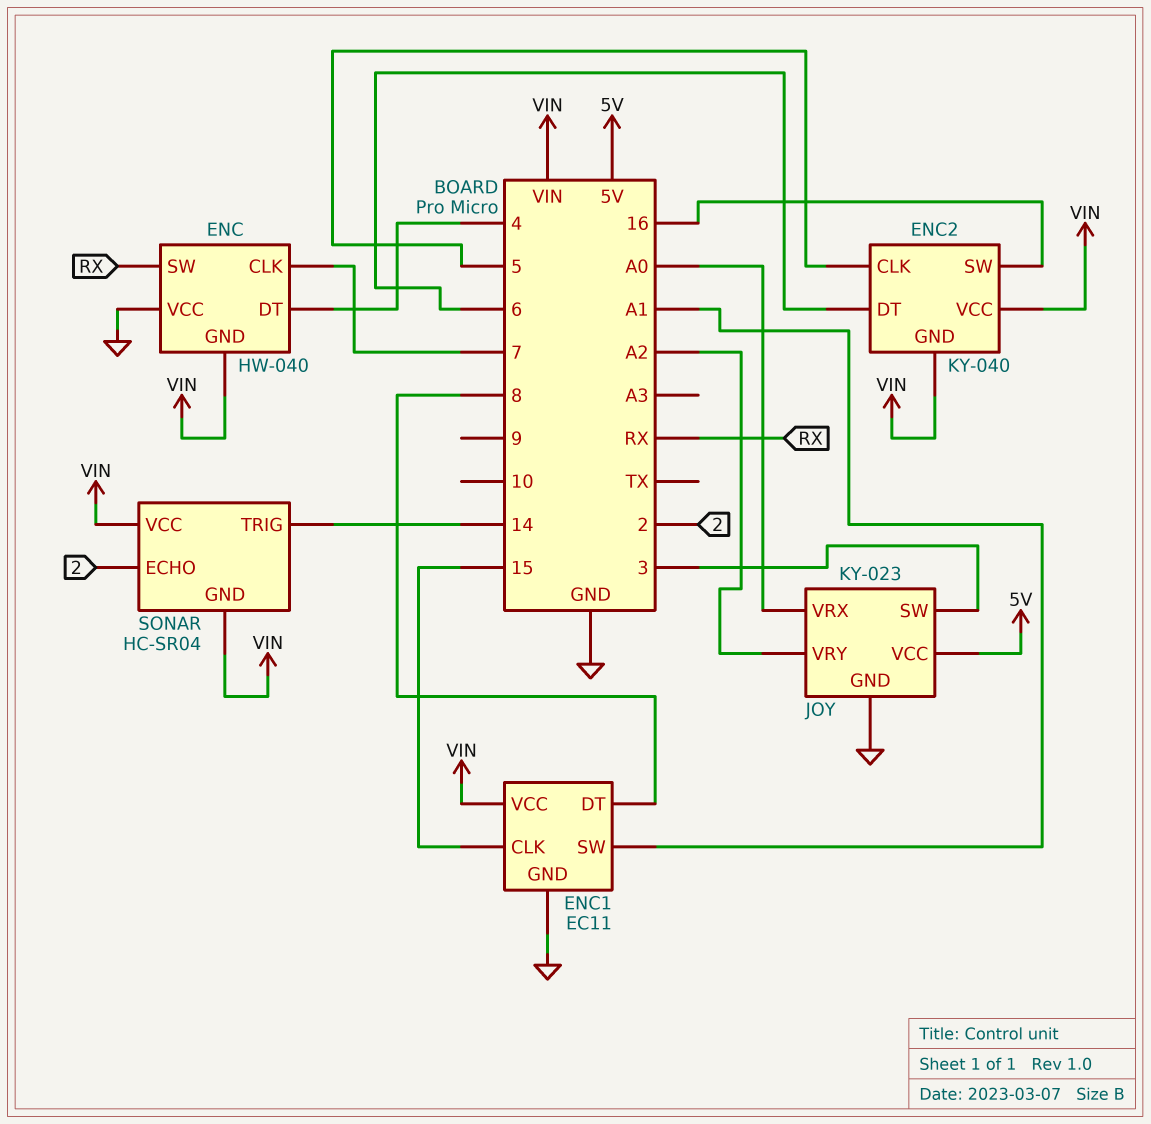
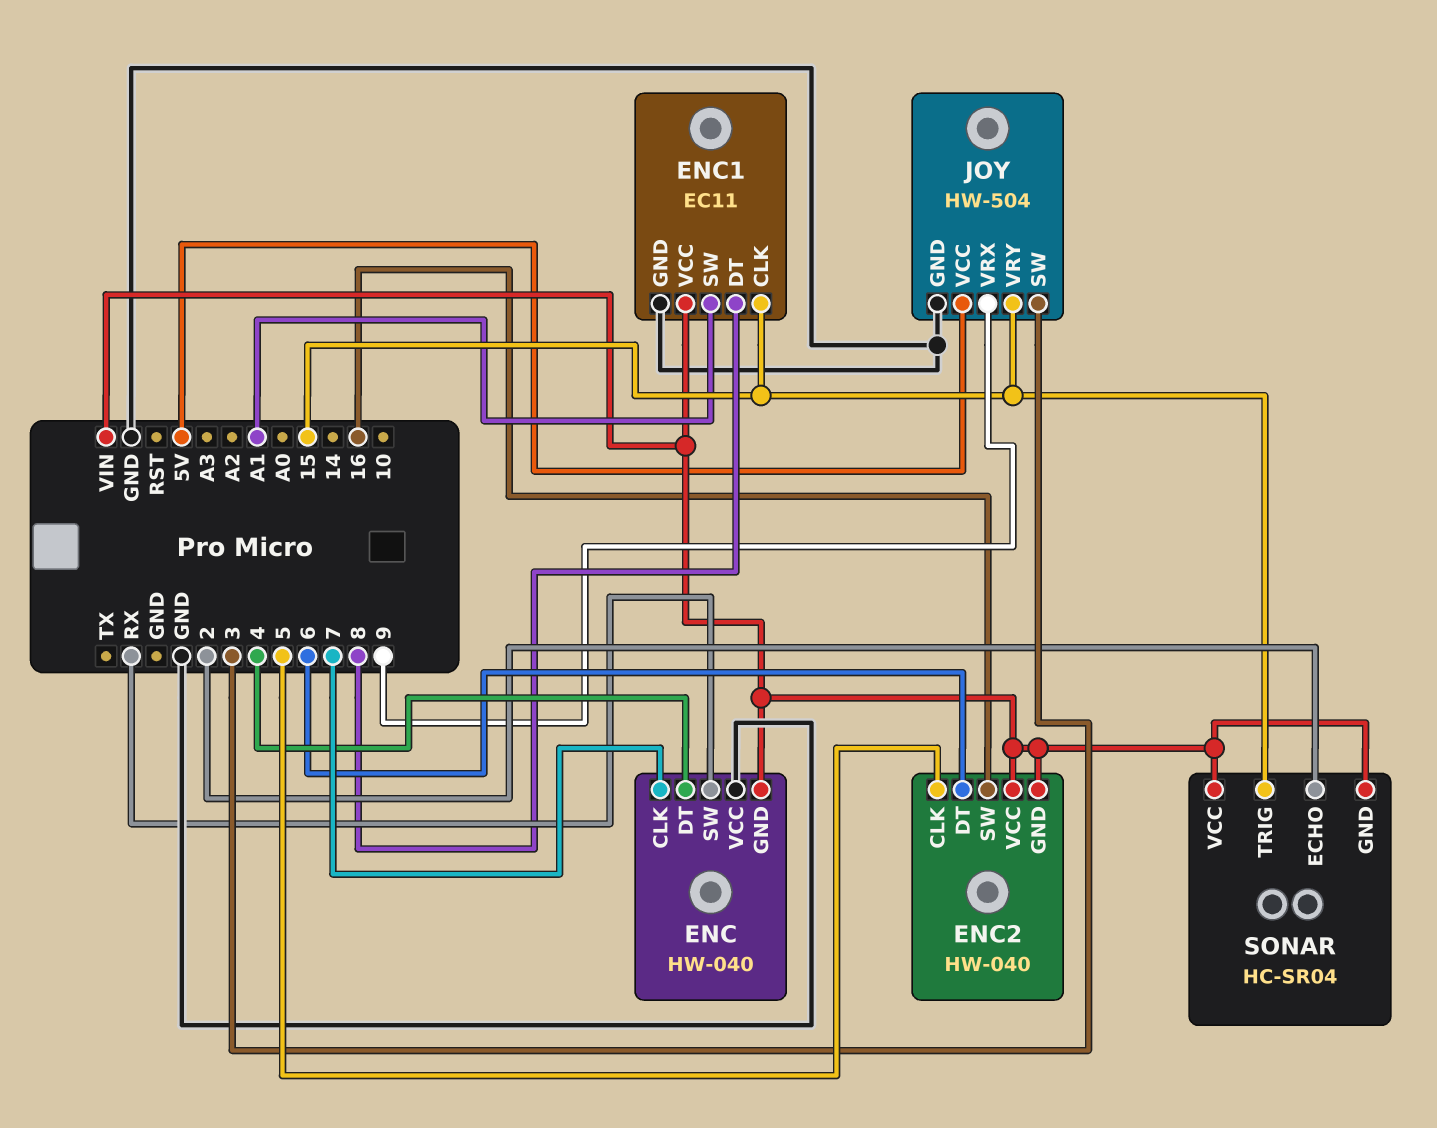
ENC2: KY-040 -> HW-040
JOY: KY-023 -> HW-504
JOY pin VRX: A0 -> 9
JOY pin VRY: A2 -> 15
SONAR pin TRIG: 14 -> 15

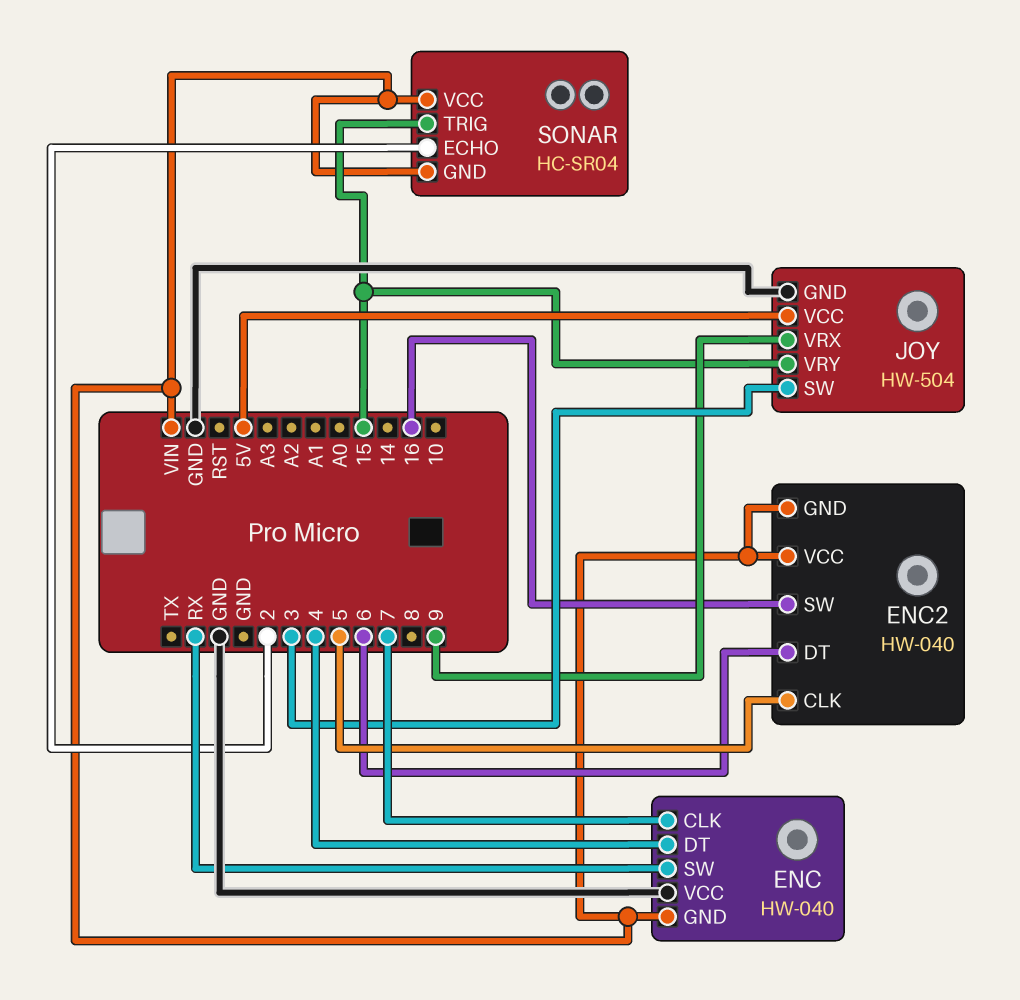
ENC1: EC11 -> none
ENC1 pin CLK: 15 -> none
ENC1 pin DT: 8 -> none
ENC1 pin GND: GND -> none
ENC1 pin SW: A1 -> none
ENC1 pin VCC: VIN -> none

